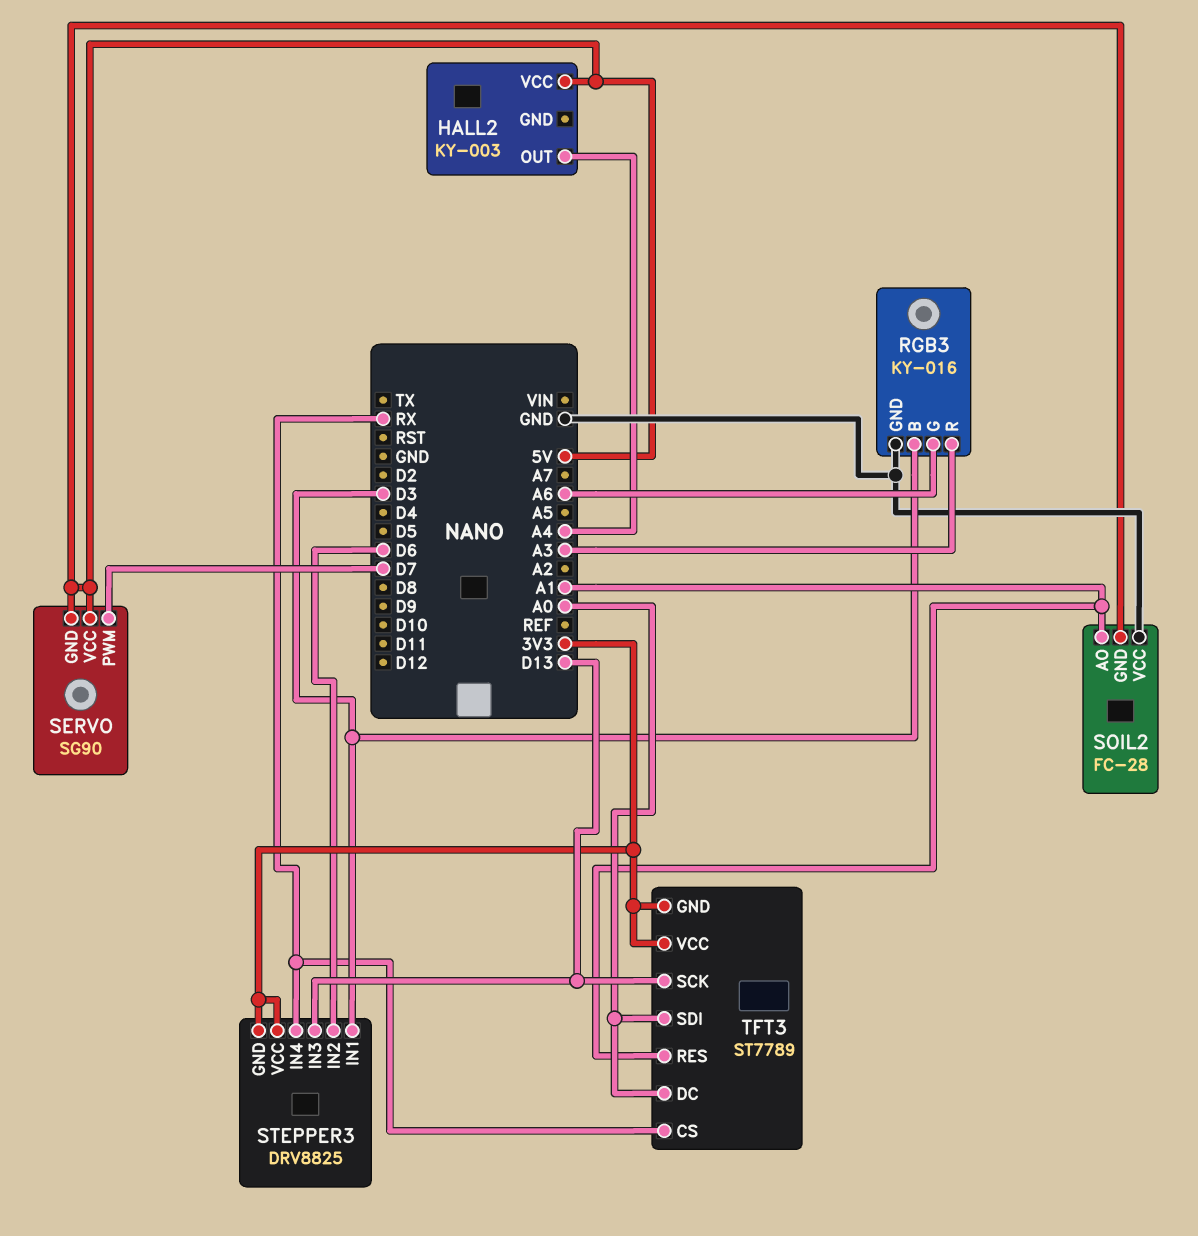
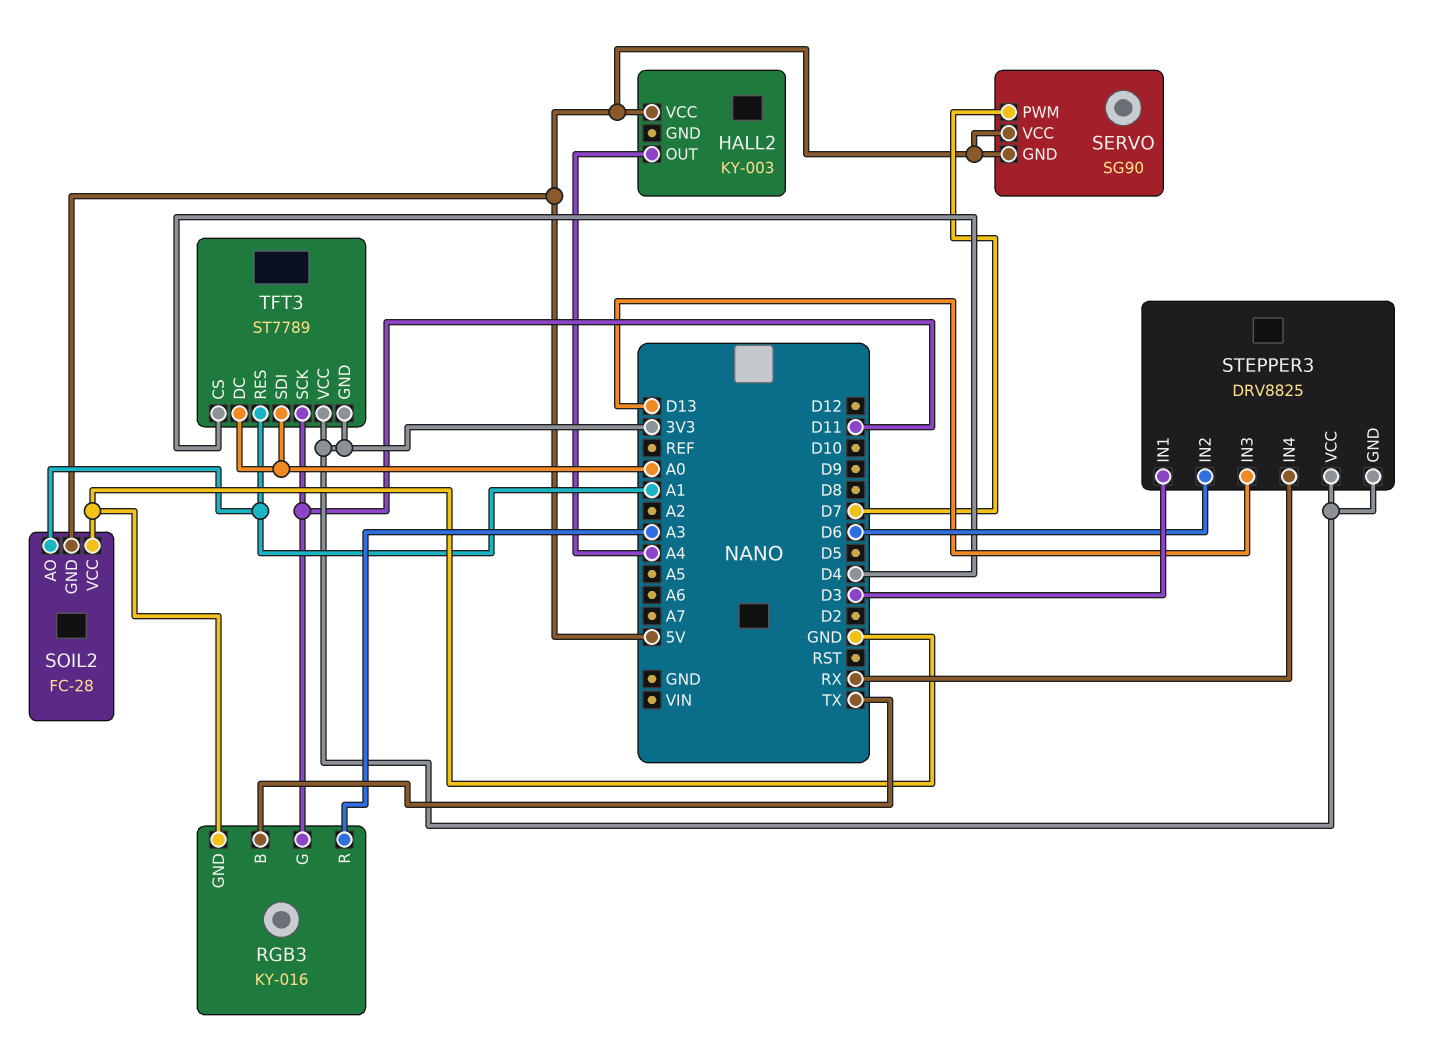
RGB3 pin B: D3 -> TX
RGB3 pin G: A6 -> D11
TFT3 pin CS: RX -> D4
TFT3 pin SCK: D13 -> D11

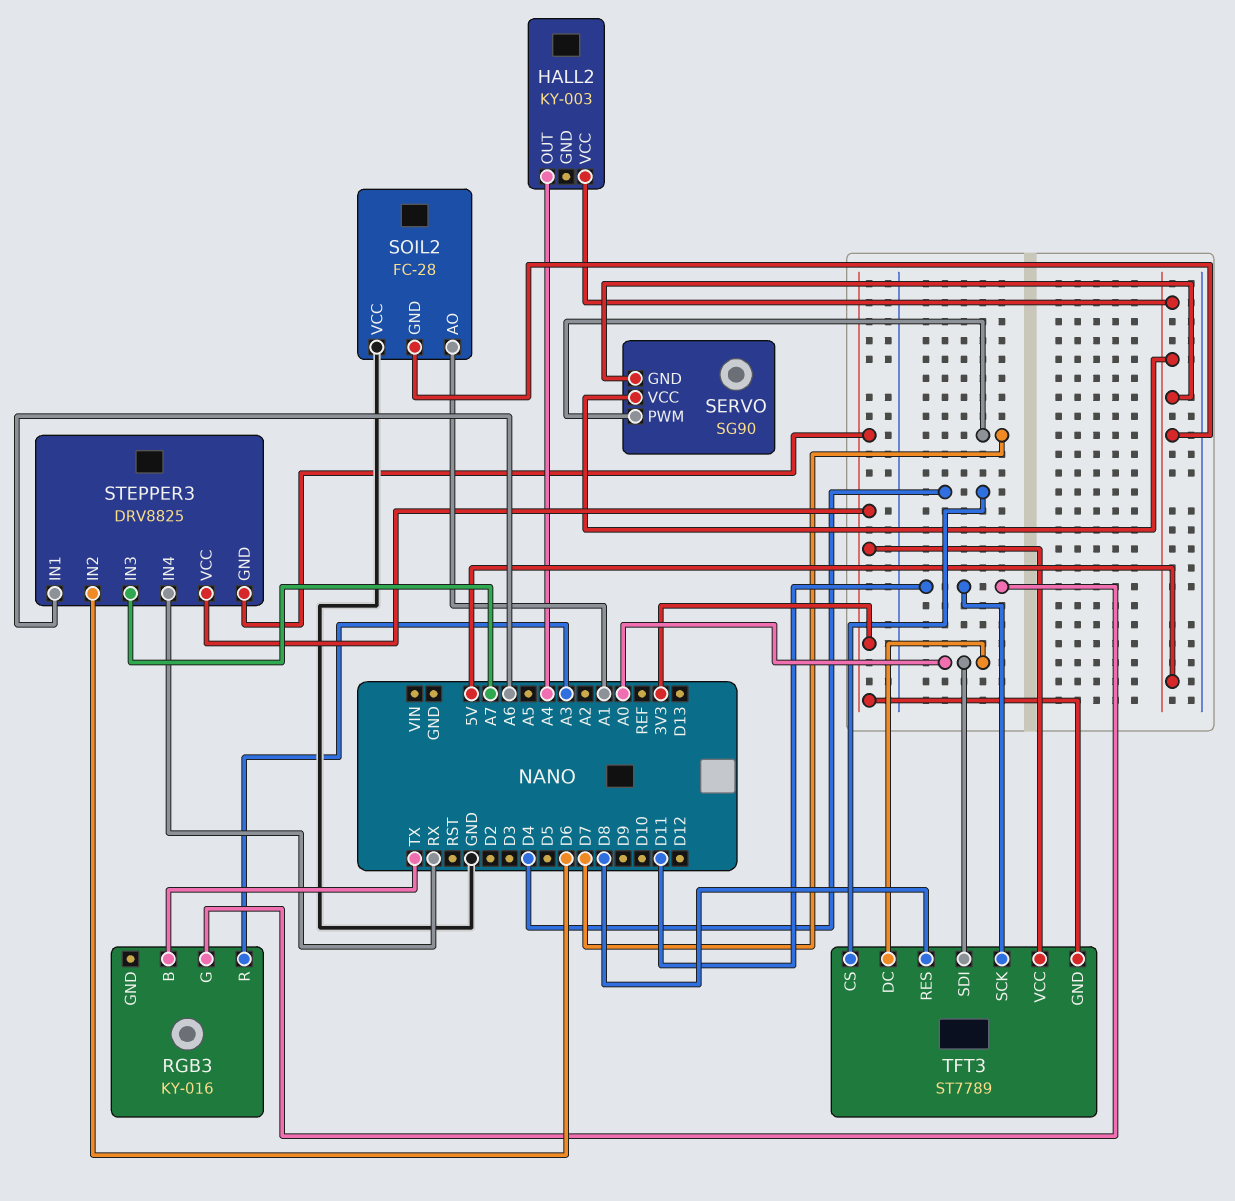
RGB3 pin GND: GND -> none
STEPPER3 pin IN1: D3 -> A6
STEPPER3 pin IN3: D13 -> A7
TFT3 pin RES: A1 -> D8

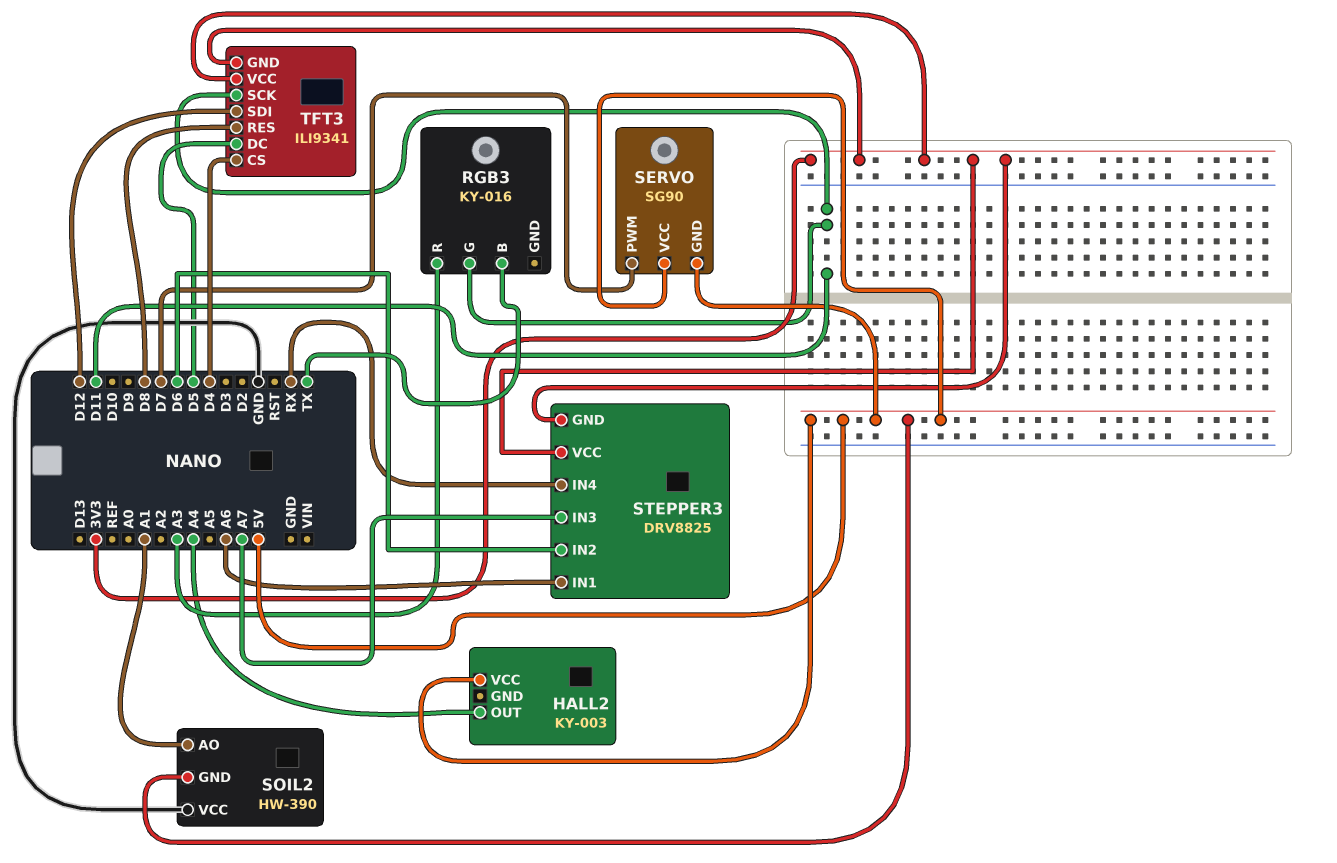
SOIL2: FC-28 -> HW-390
TFT3: ST7789 -> ILI9341
TFT3 pin DC: A0 -> D5
TFT3 pin SDI: A0 -> D12

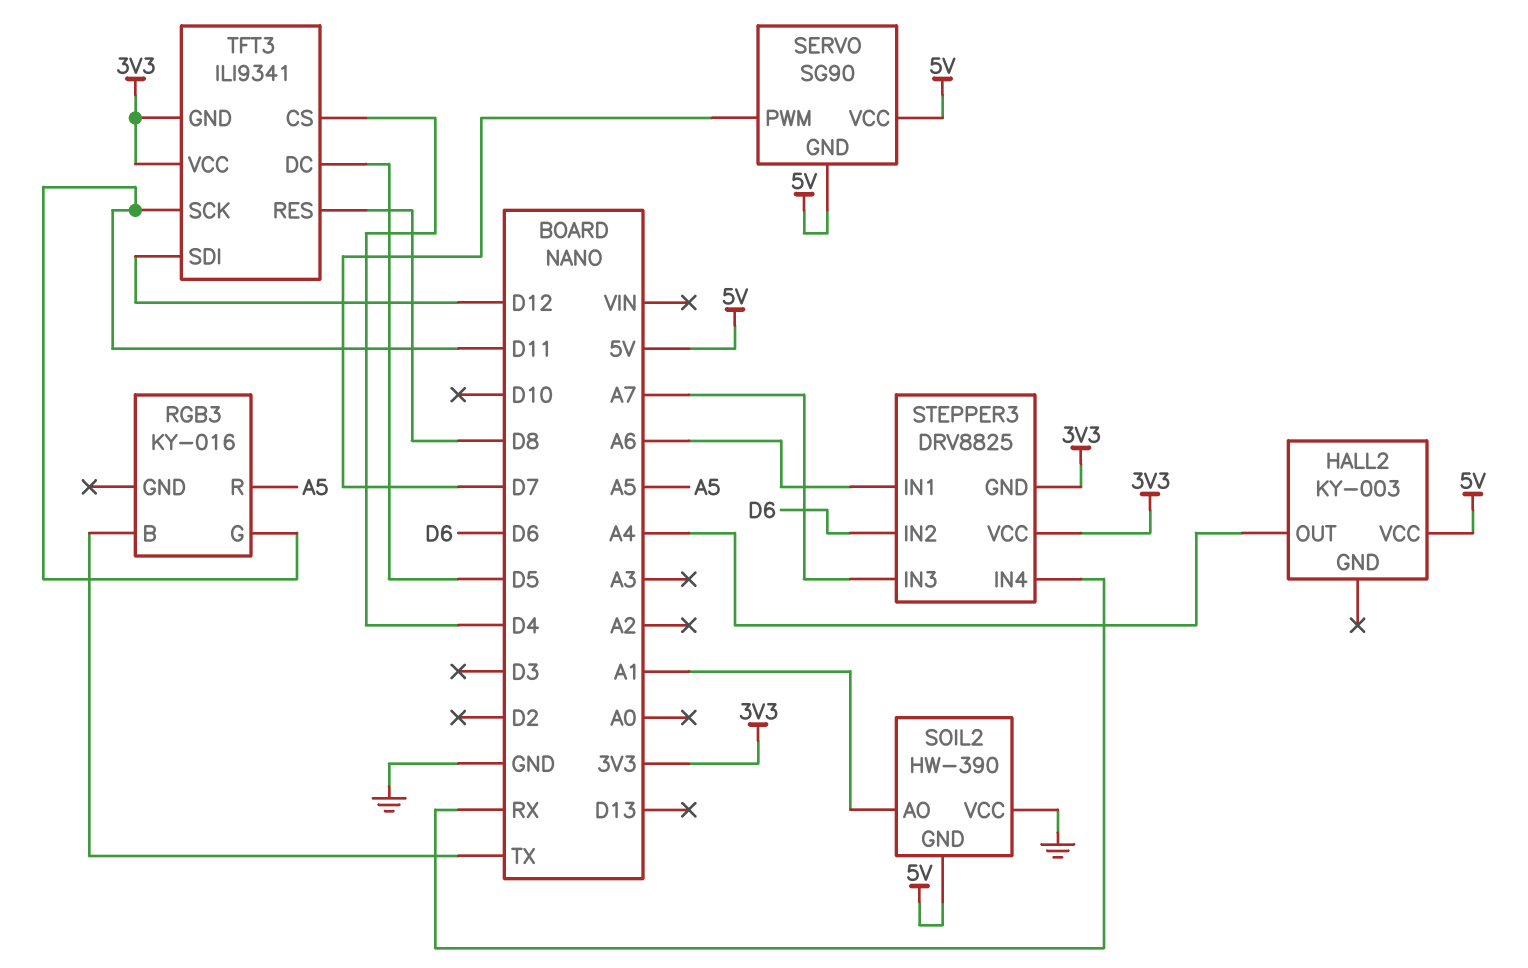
RGB3 pin R: A3 -> A5

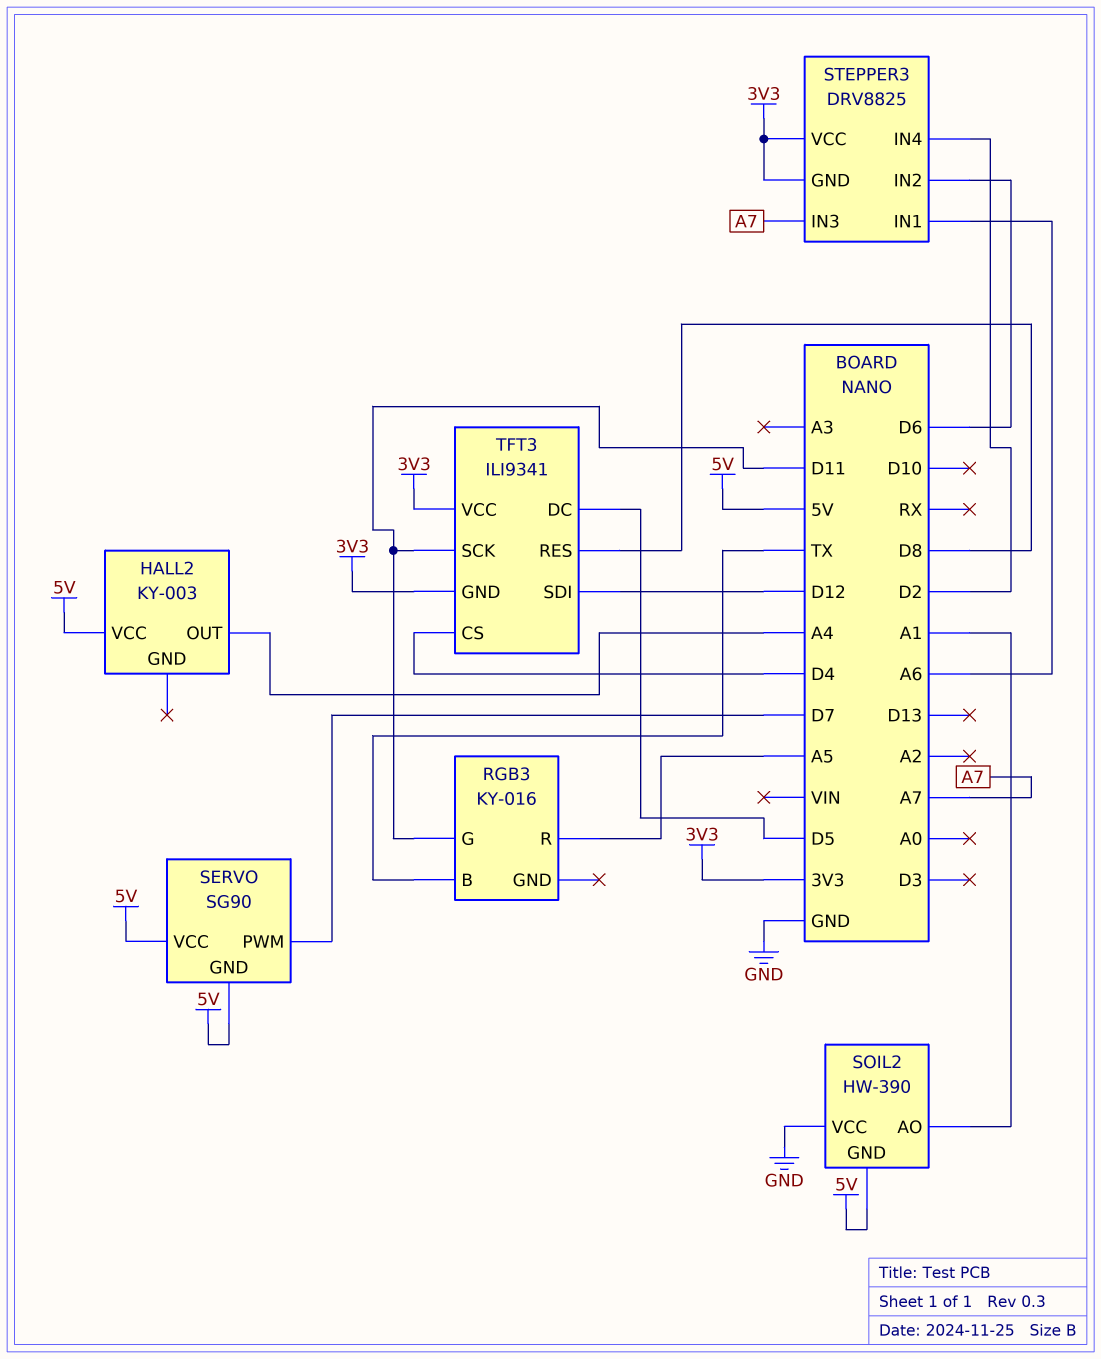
STEPPER3 pin IN4: RX -> D2

